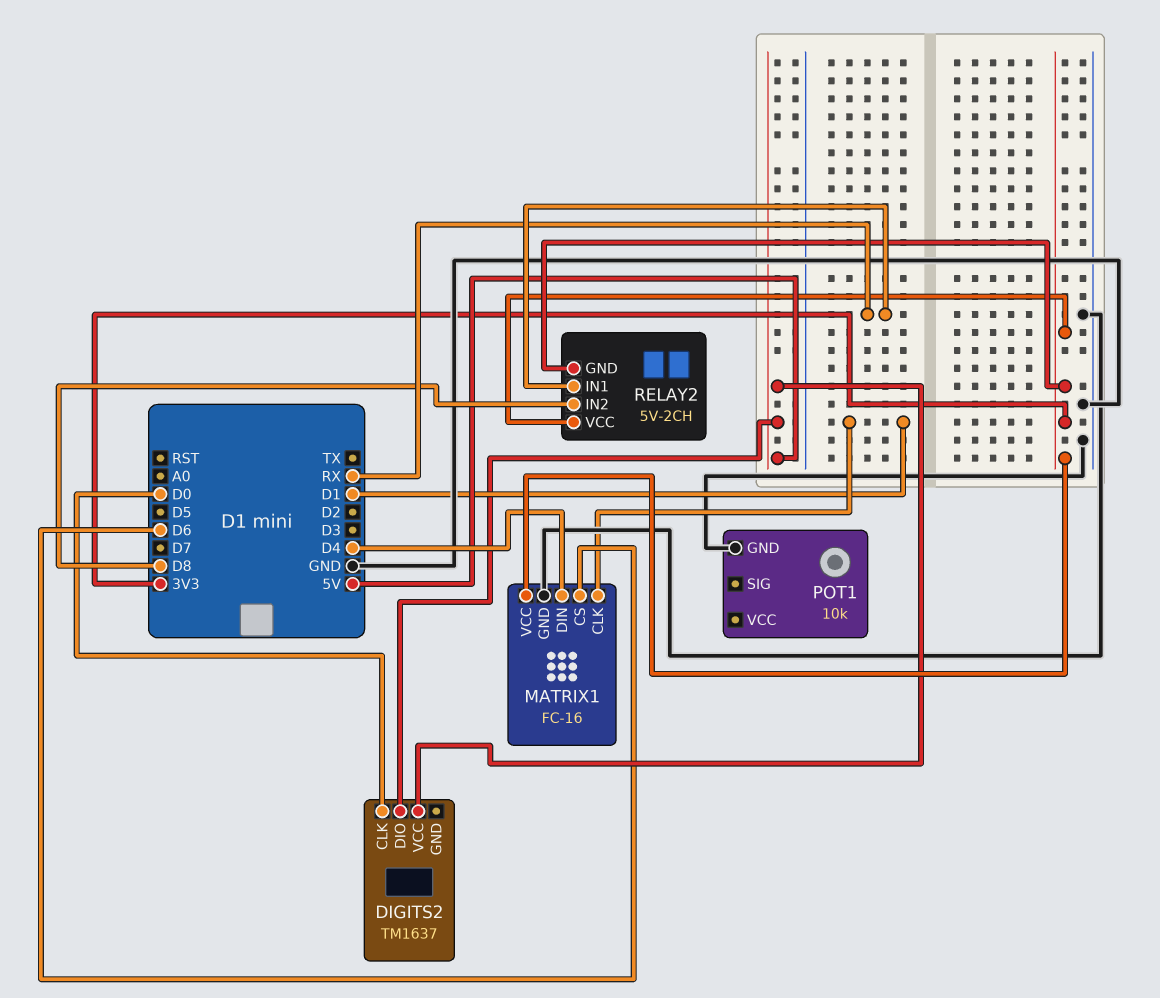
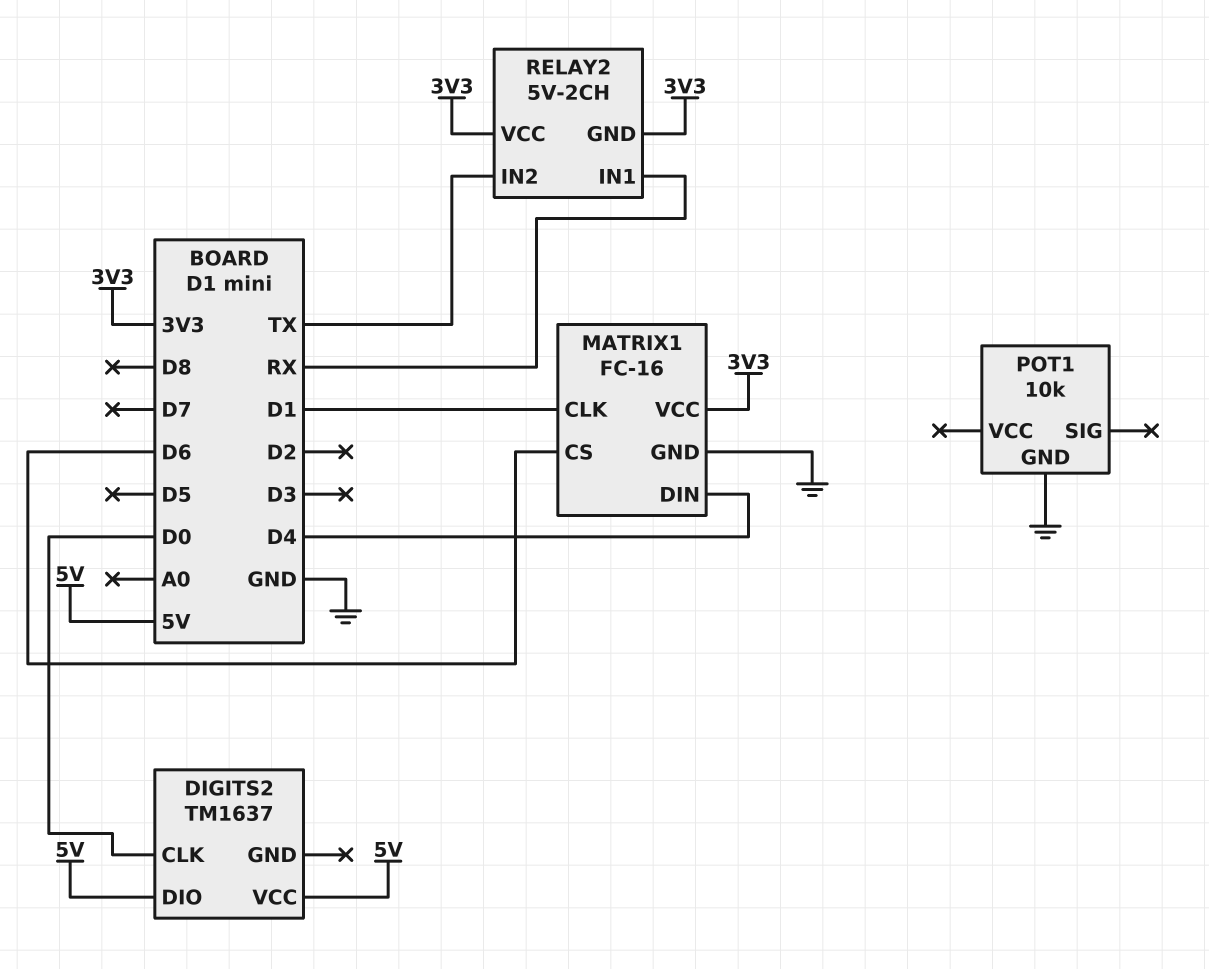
RELAY2 pin IN2: D8 -> TX

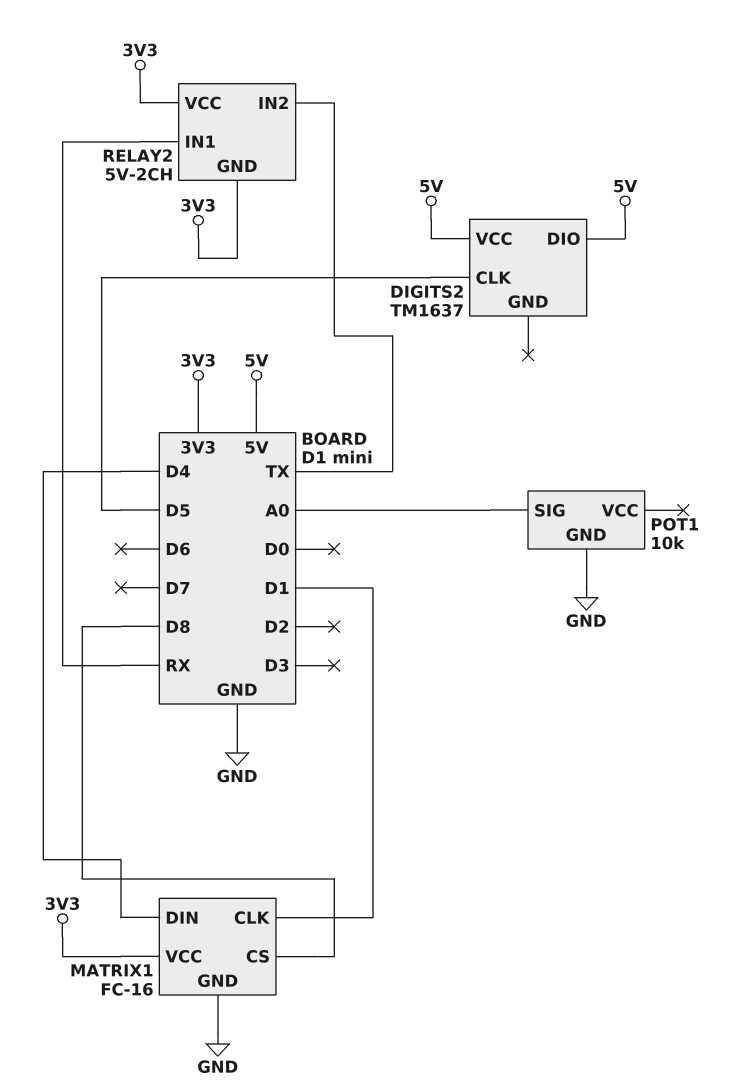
DIGITS2 pin CLK: D0 -> D5
MATRIX1 pin CS: D6 -> D8
POT1 pin SIG: none -> A0

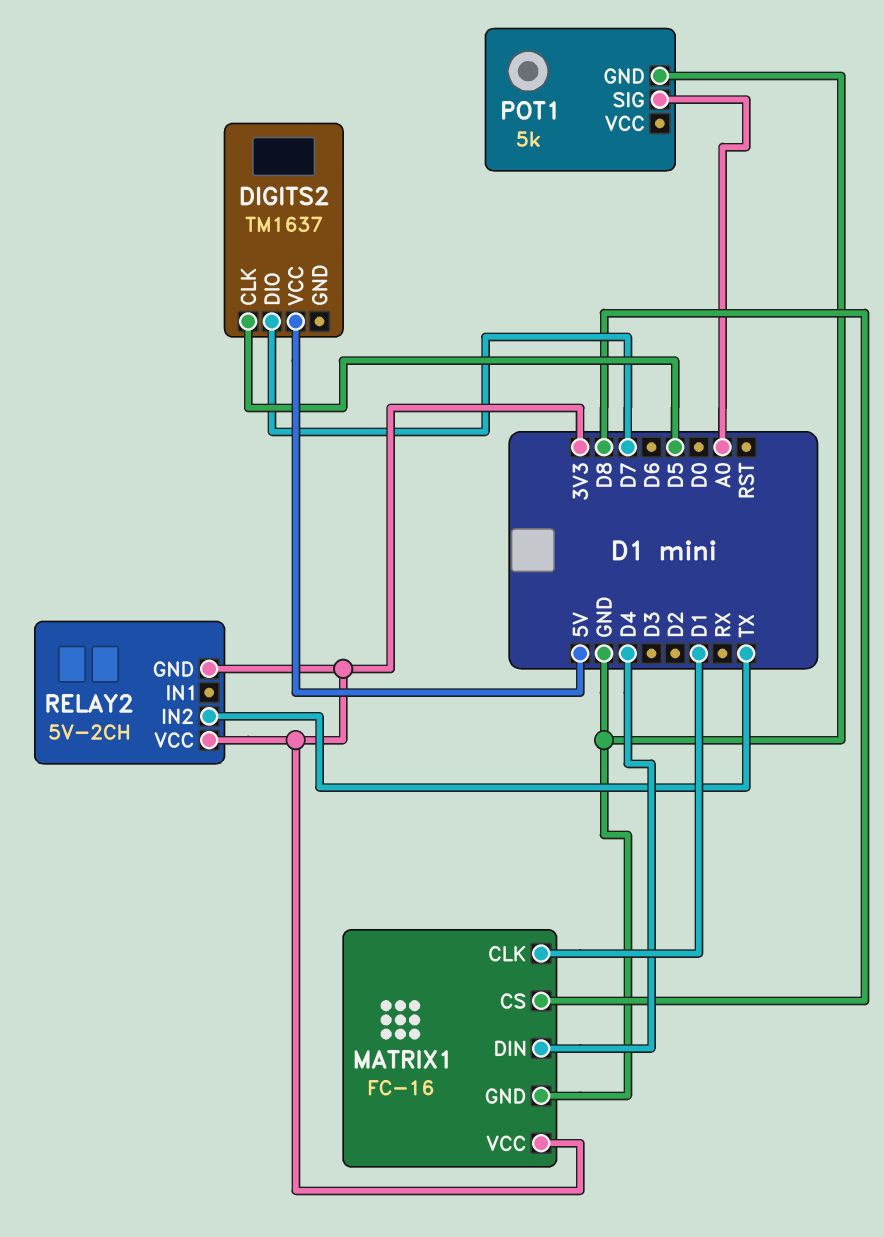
DIGITS2 pin DIO: 5V -> D7
POT1: 10k -> 5k
RELAY2 pin IN1: RX -> none

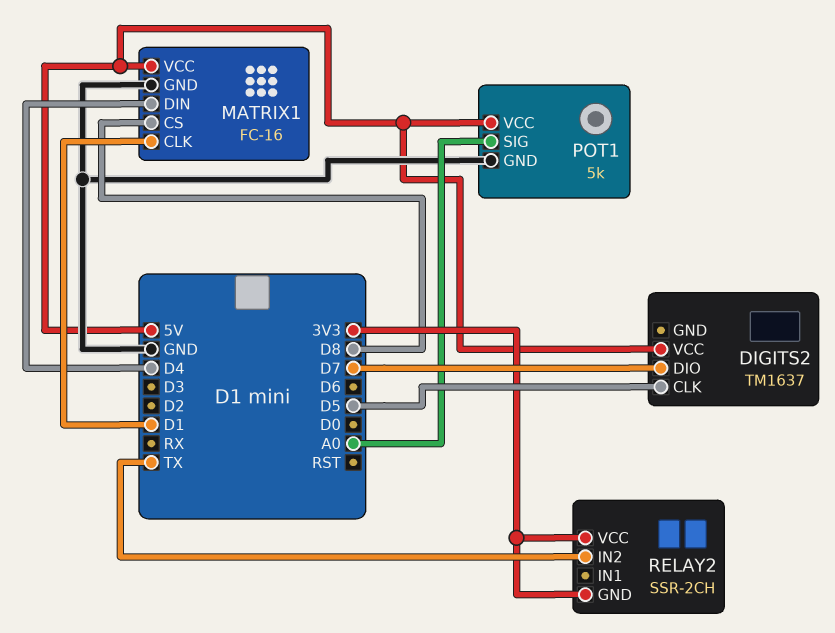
MATRIX1 pin VCC: 3V3 -> 5V
POT1 pin VCC: none -> 5V
RELAY2: 5V-2CH -> SSR-2CH

